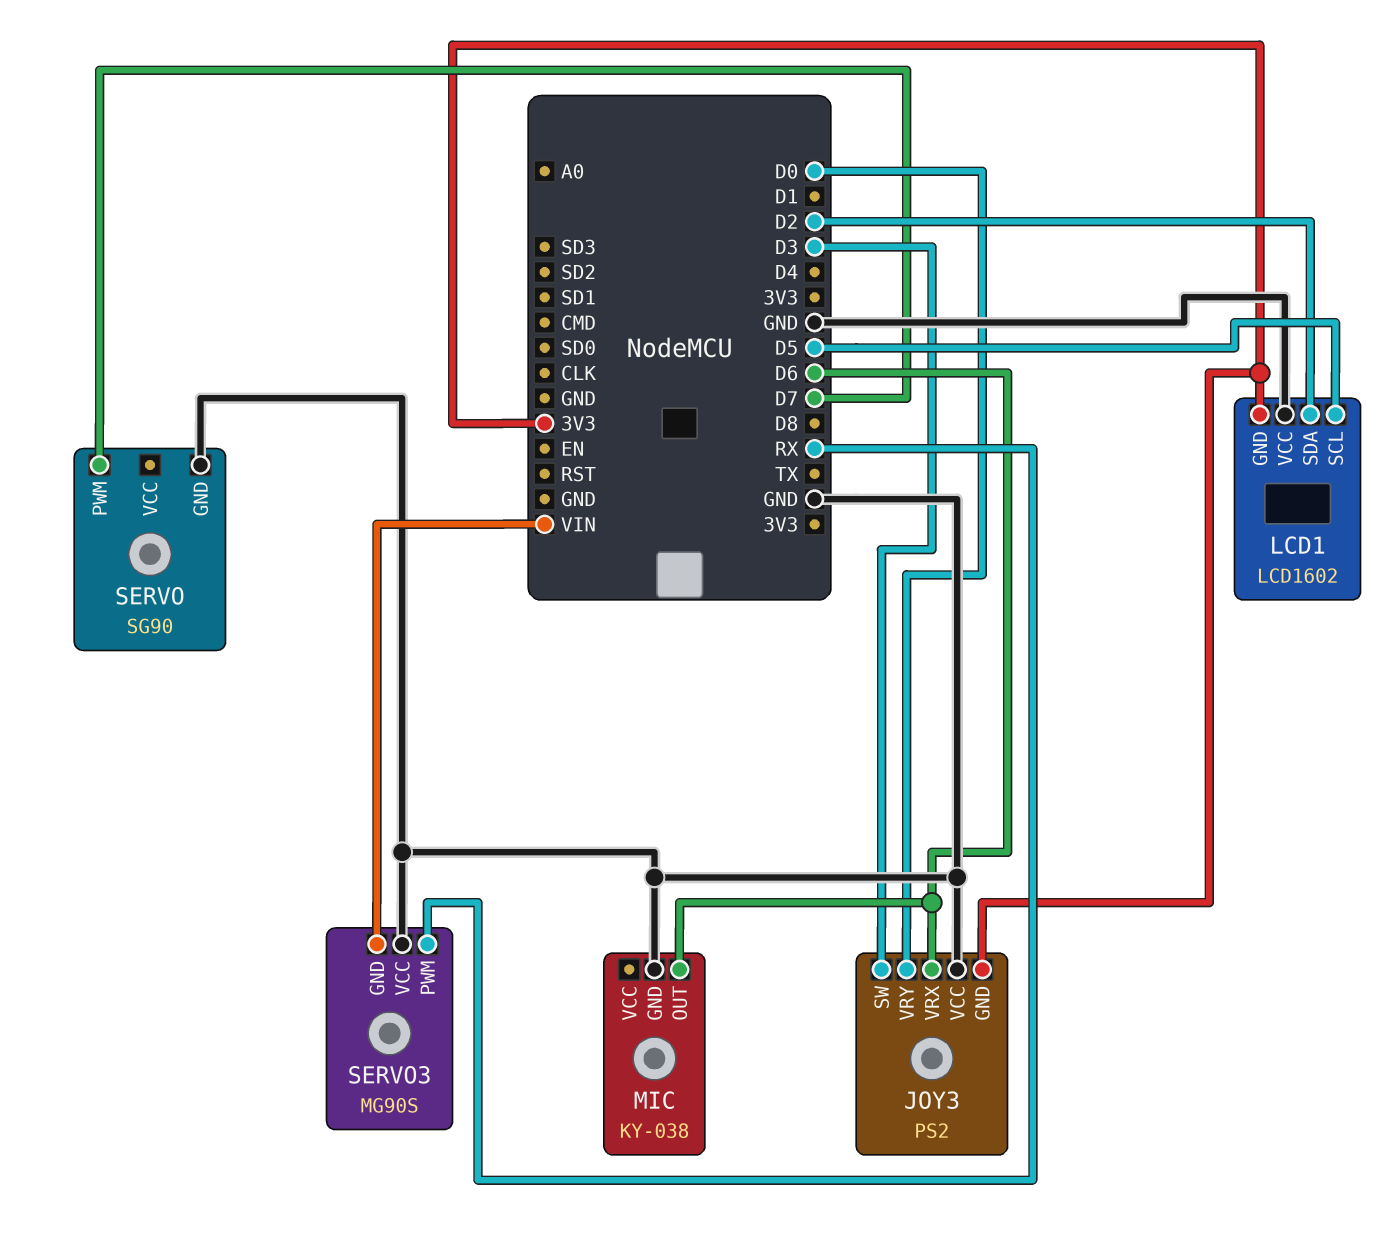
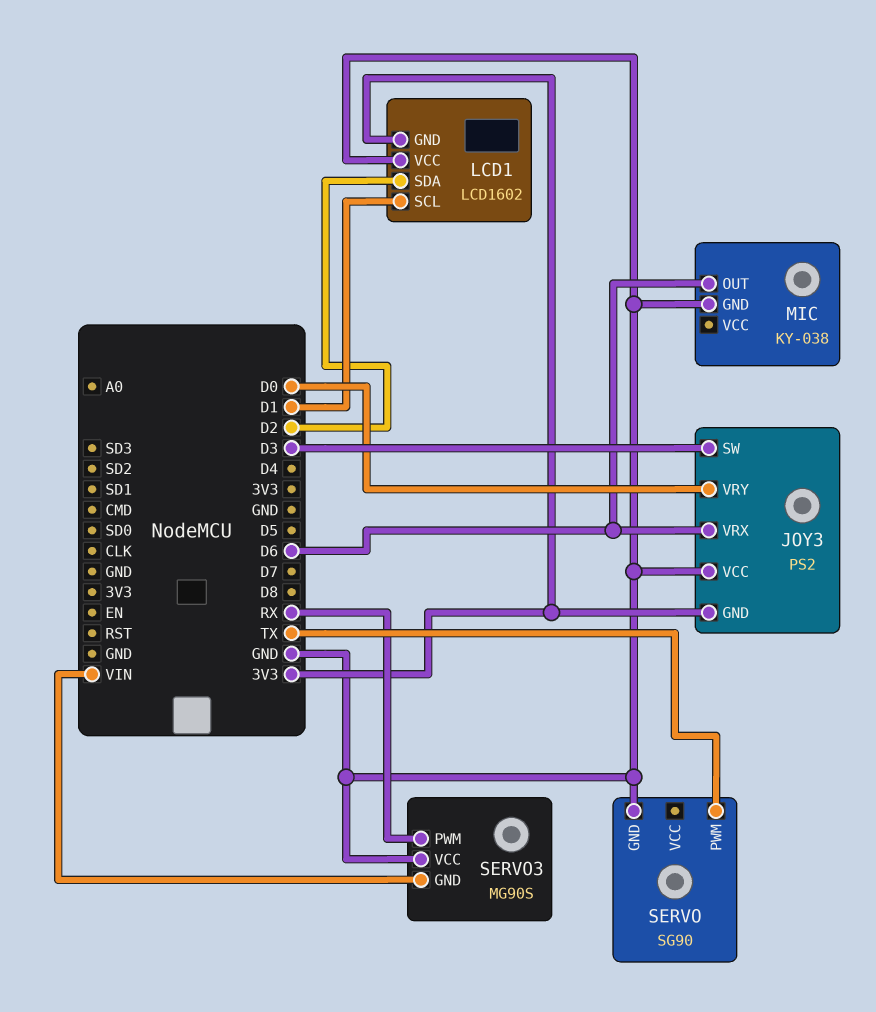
LCD1 pin SCL: D5 -> D1
SERVO pin PWM: D7 -> TX

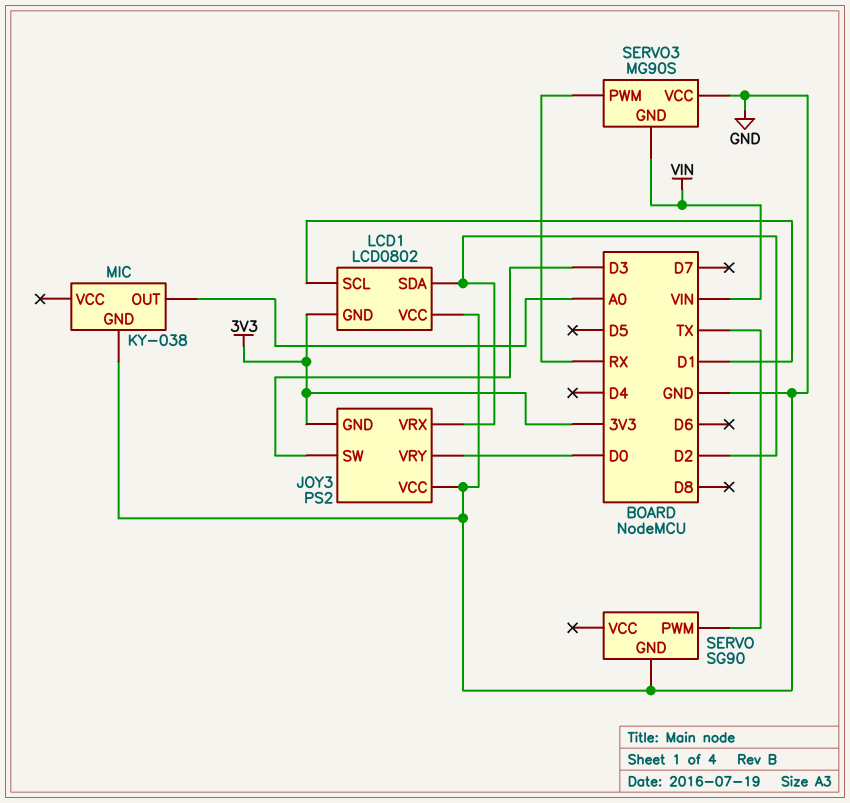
JOY3 pin VRX: D6 -> D2
LCD1: LCD1602 -> LCD0802
MIC pin OUT: D6 -> A0

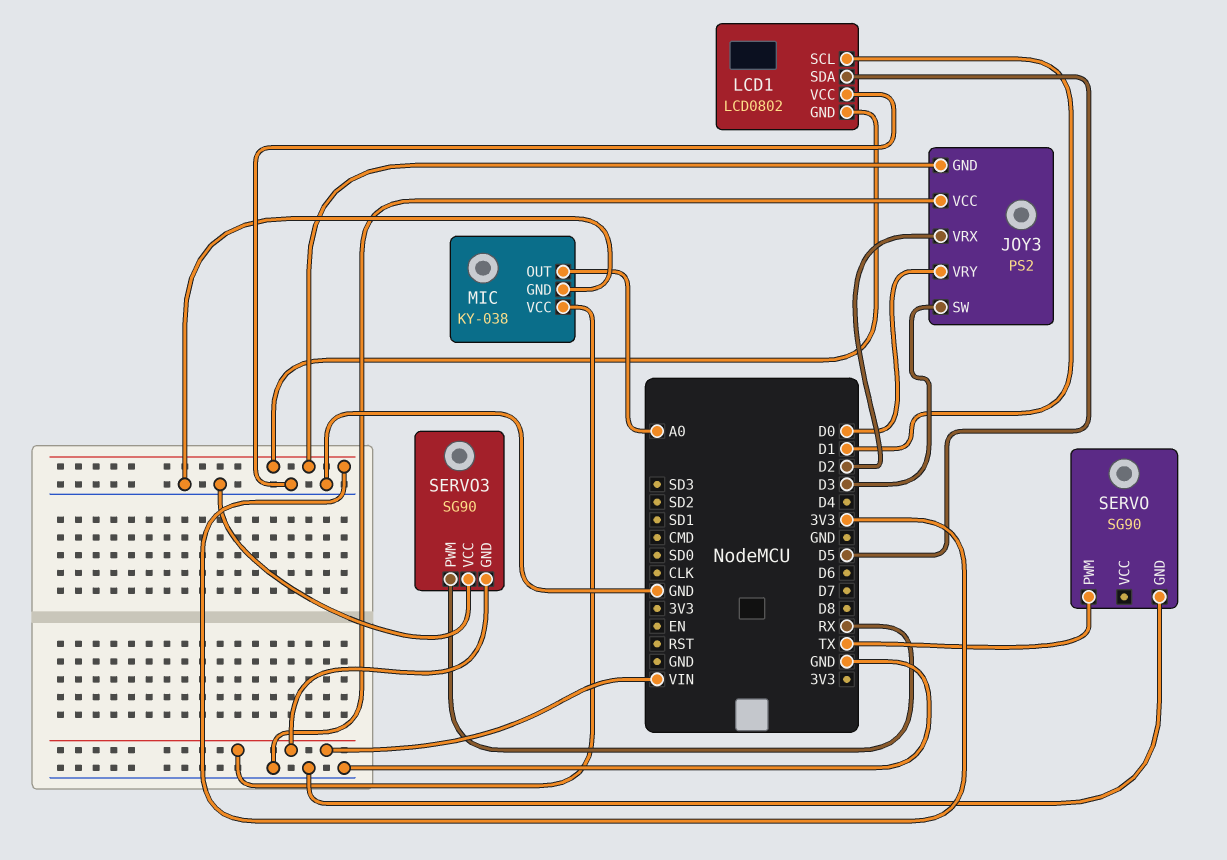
LCD1 pin SDA: D2 -> D5
MIC pin VCC: none -> VIN
SERVO3: MG90S -> SG90

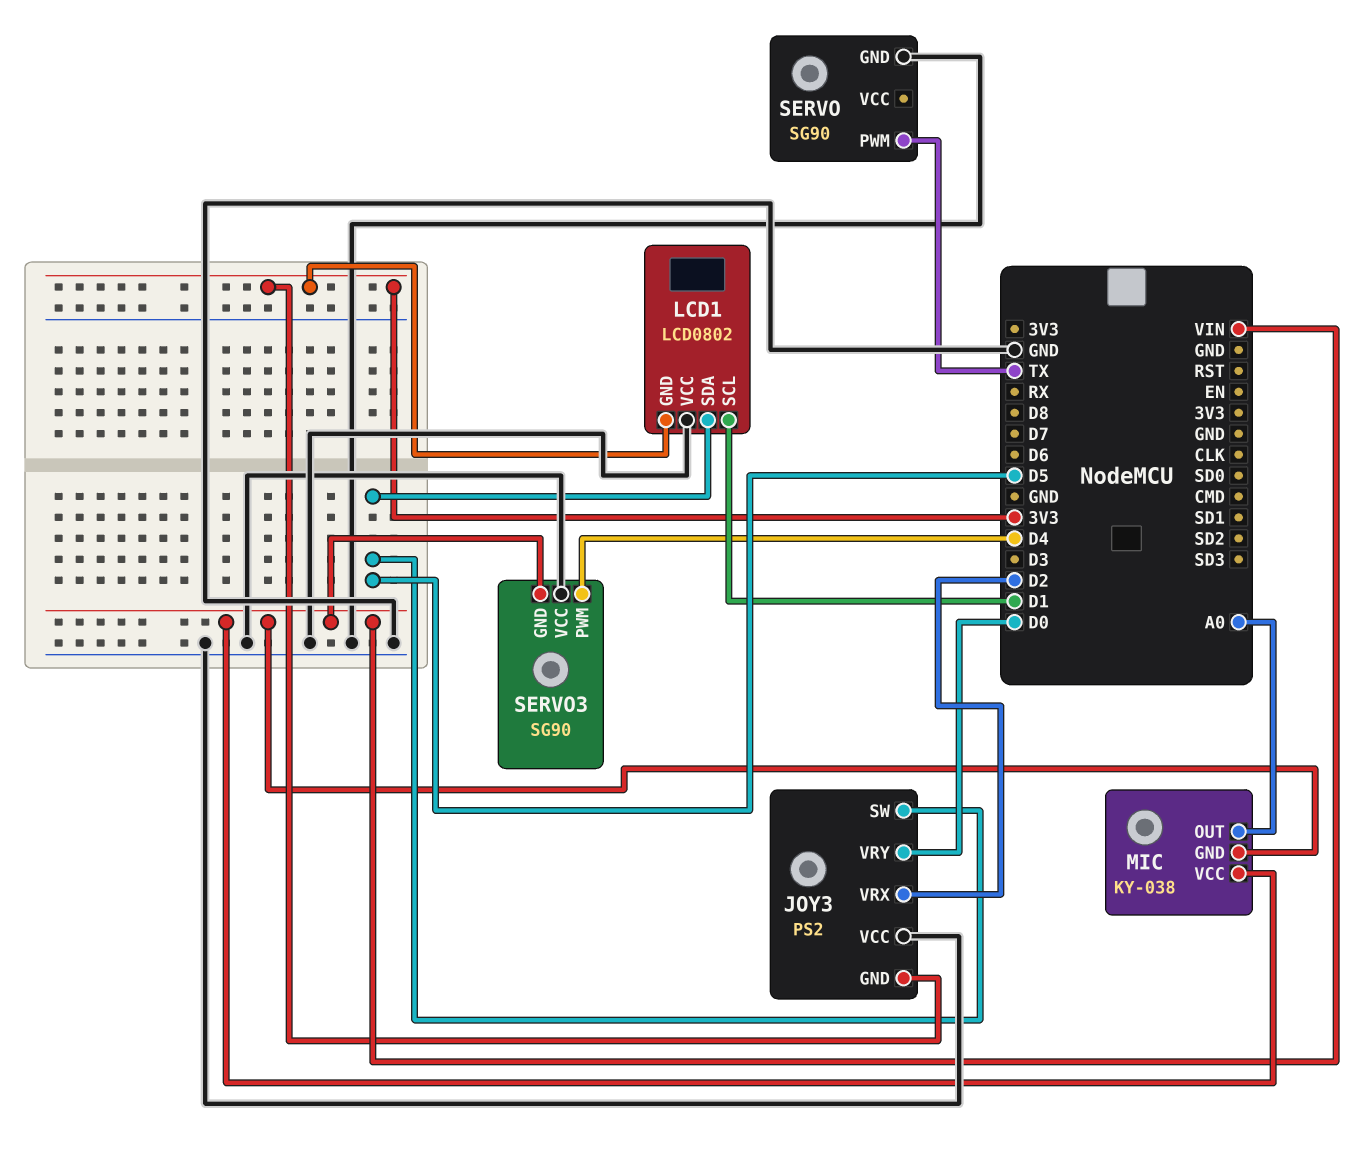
JOY3 pin SW: D3 -> D5
MIC pin GND: GND -> VIN
SERVO3 pin PWM: RX -> D4

